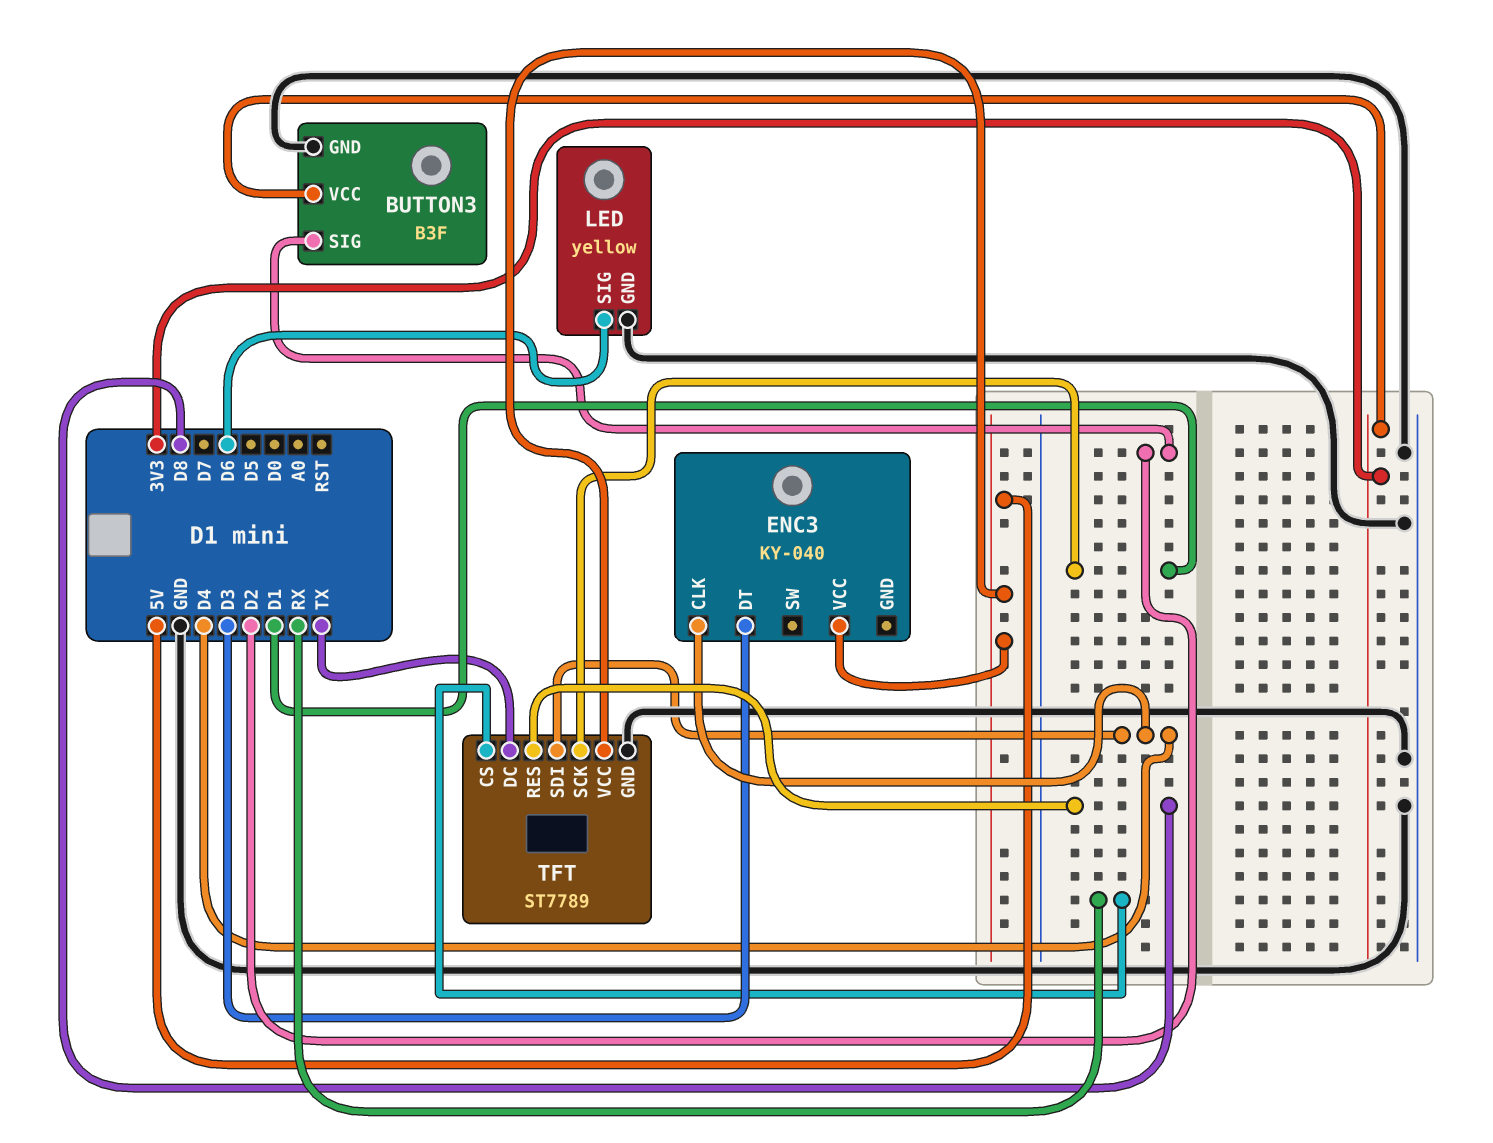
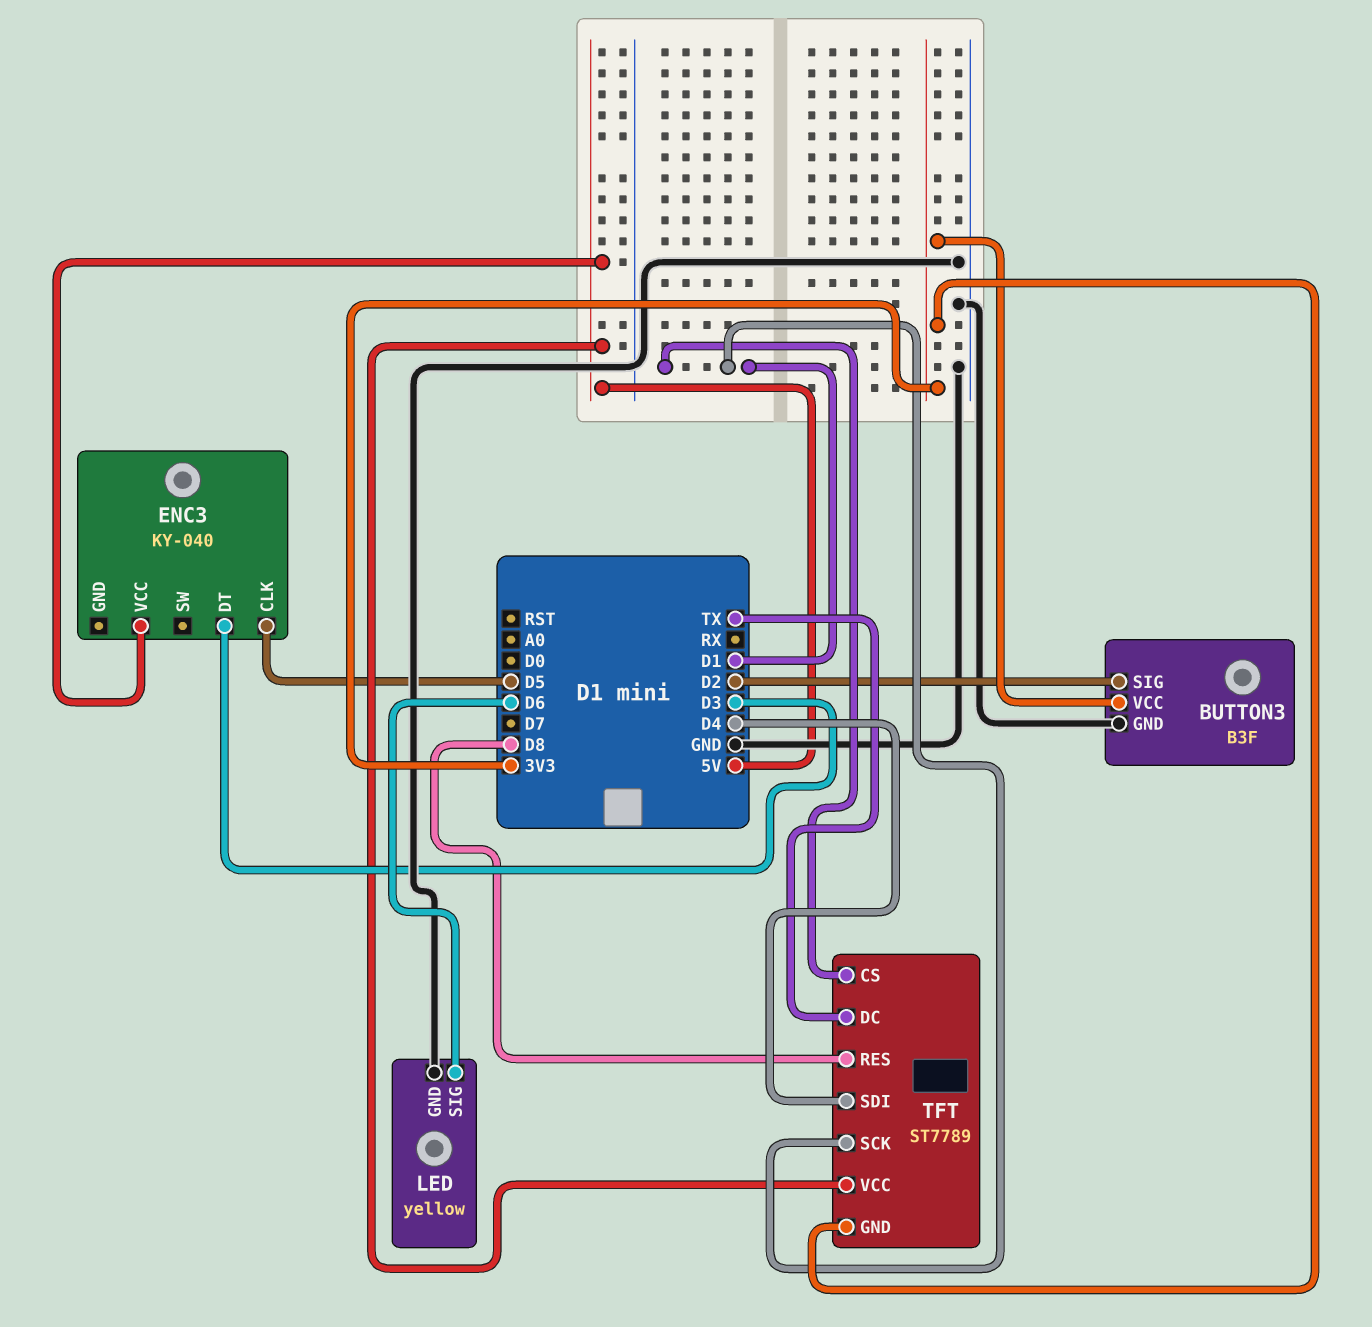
ENC3 pin CLK: D4 -> D5
TFT pin CS: RX -> D1
TFT pin GND: GND -> 3V3

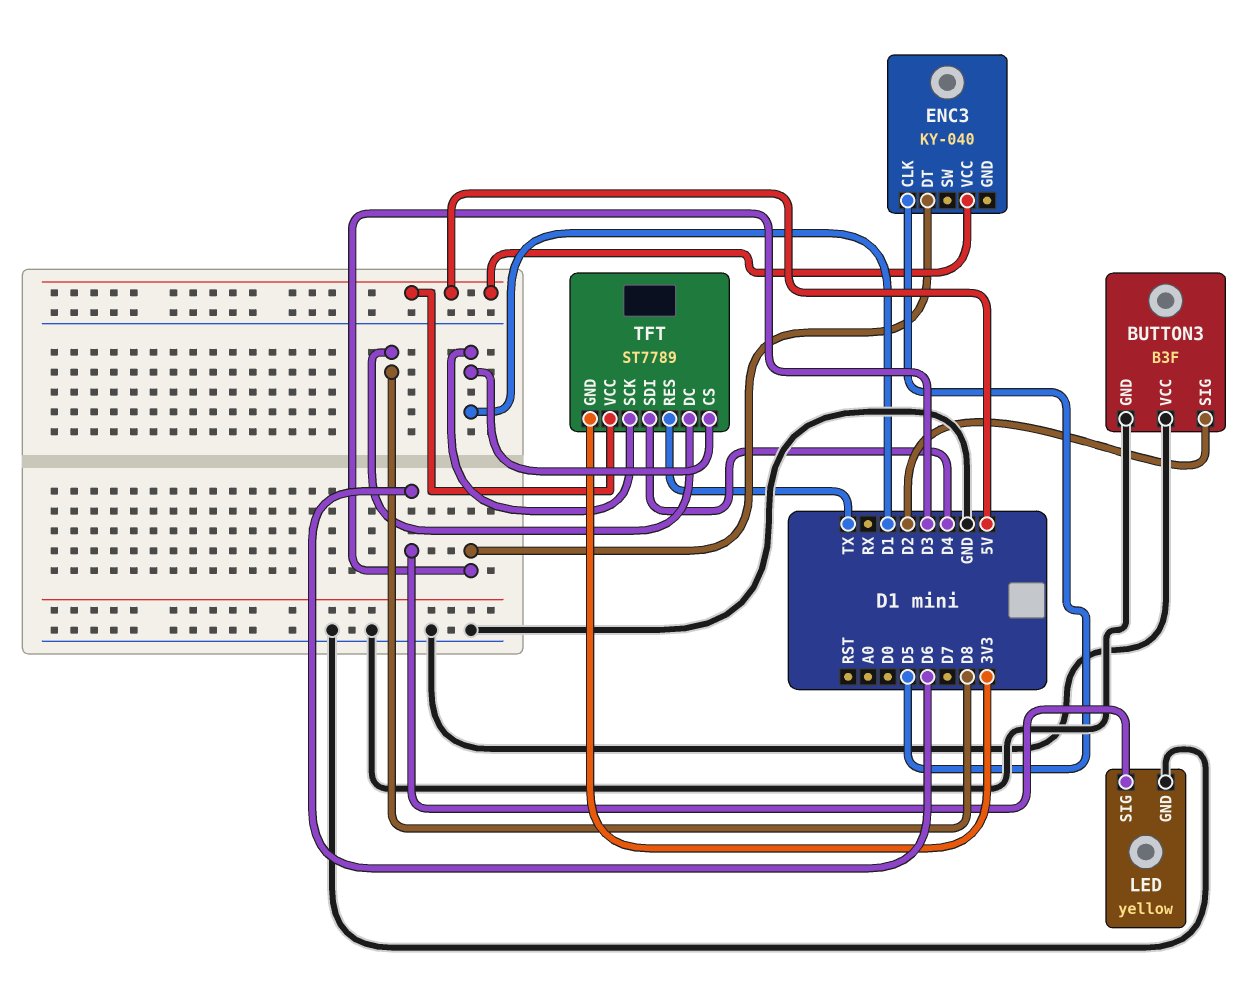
BUTTON3 pin VCC: 3V3 -> GND
TFT pin DC: TX -> D8
TFT pin RES: D8 -> TX

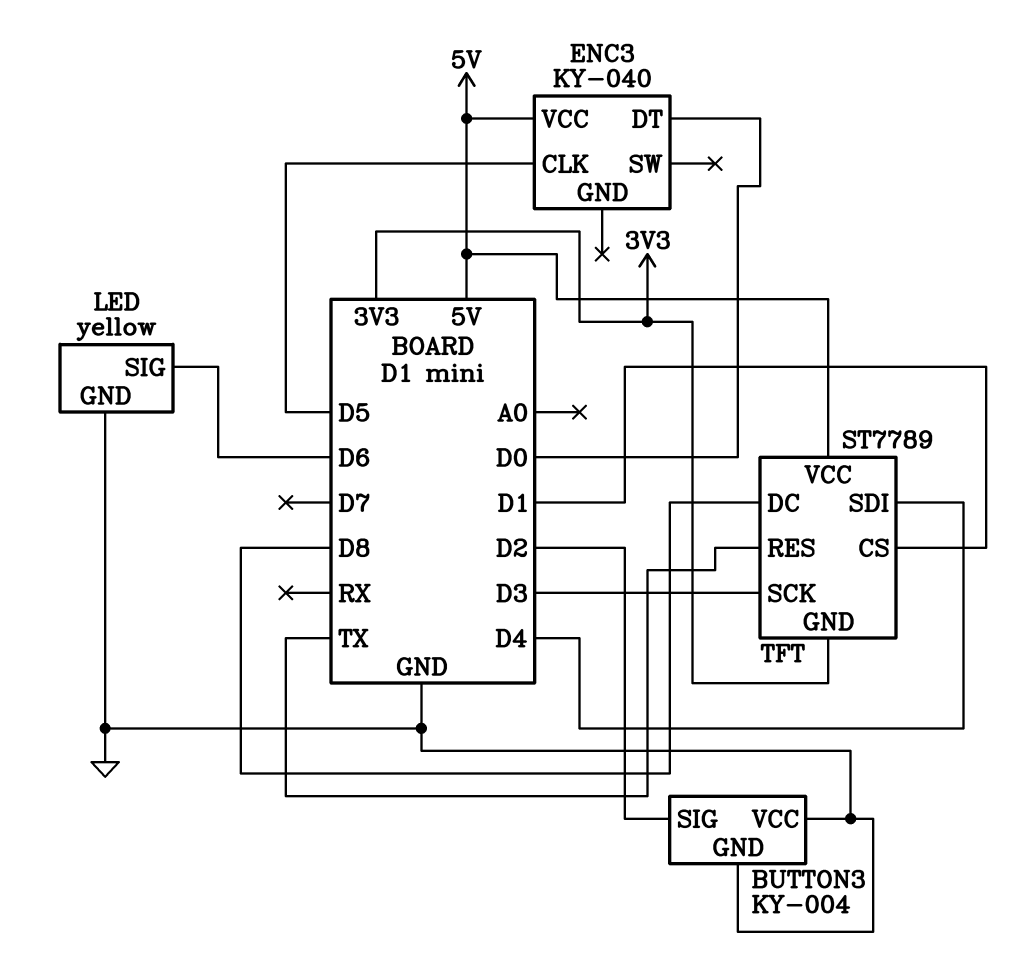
BUTTON3: B3F -> KY-004
ENC3 pin DT: D3 -> D0
TFT pin SCK: D1 -> D3

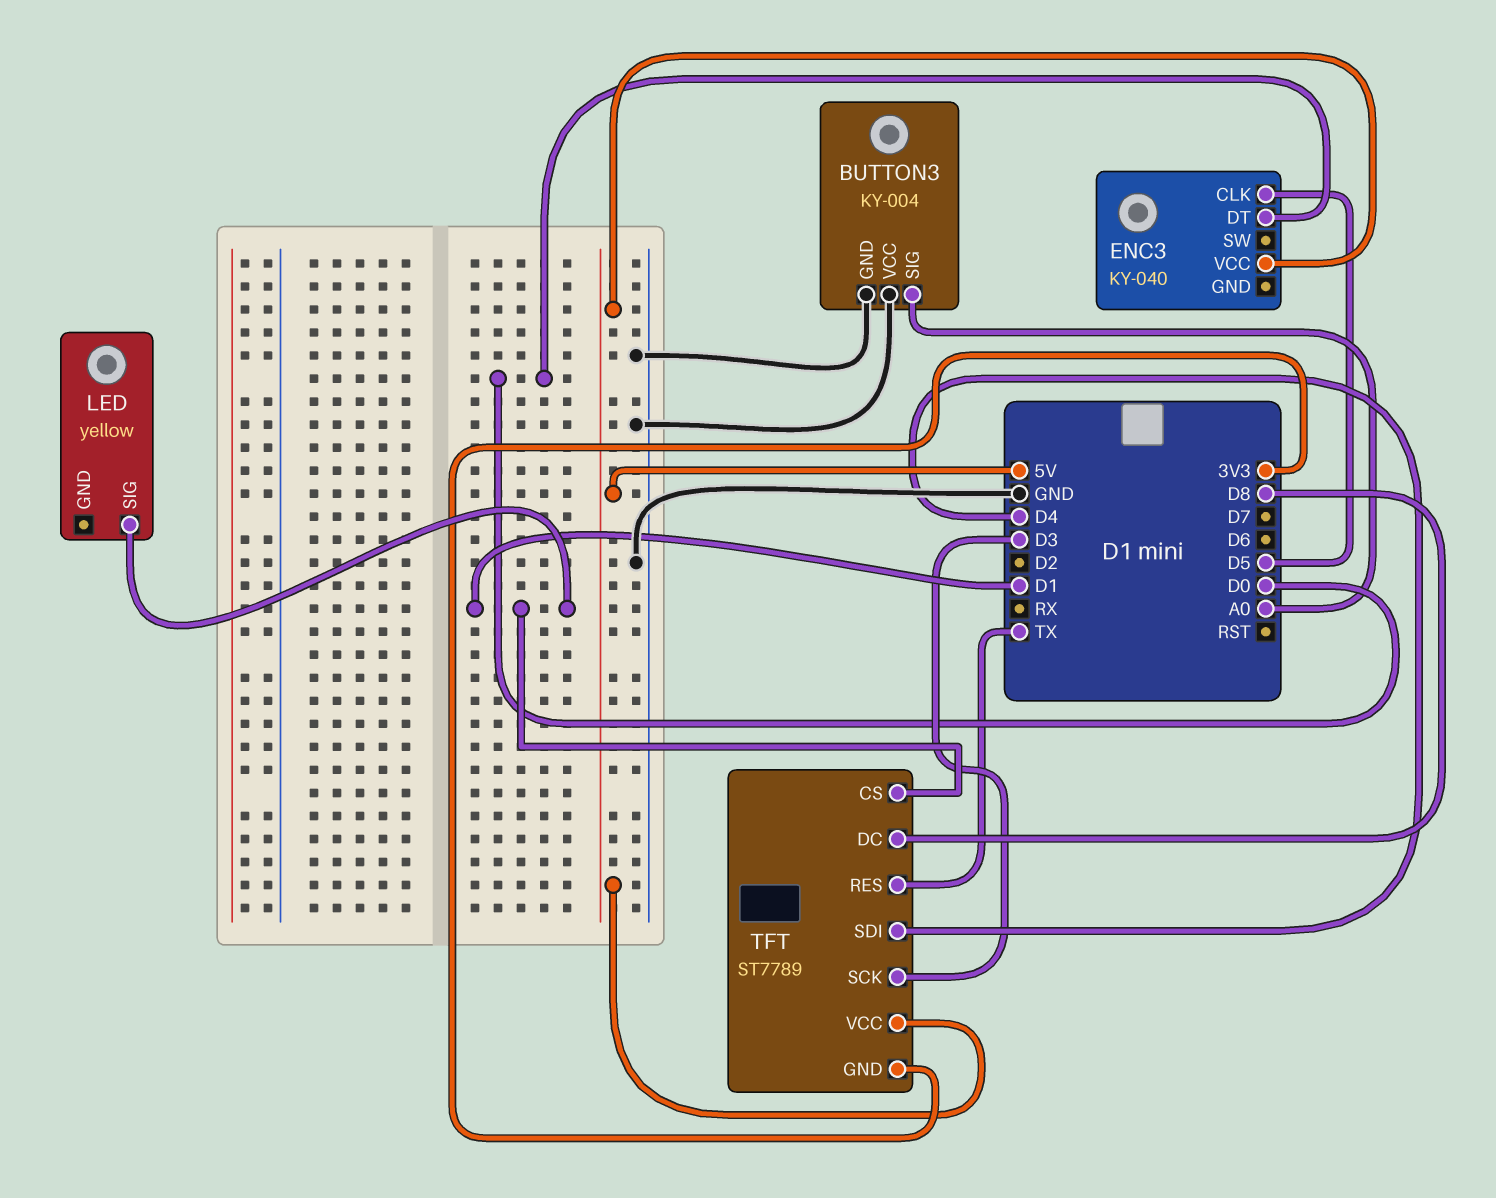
BUTTON3 pin SIG: D2 -> A0
LED pin GND: GND -> none
LED pin SIG: D6 -> D1

